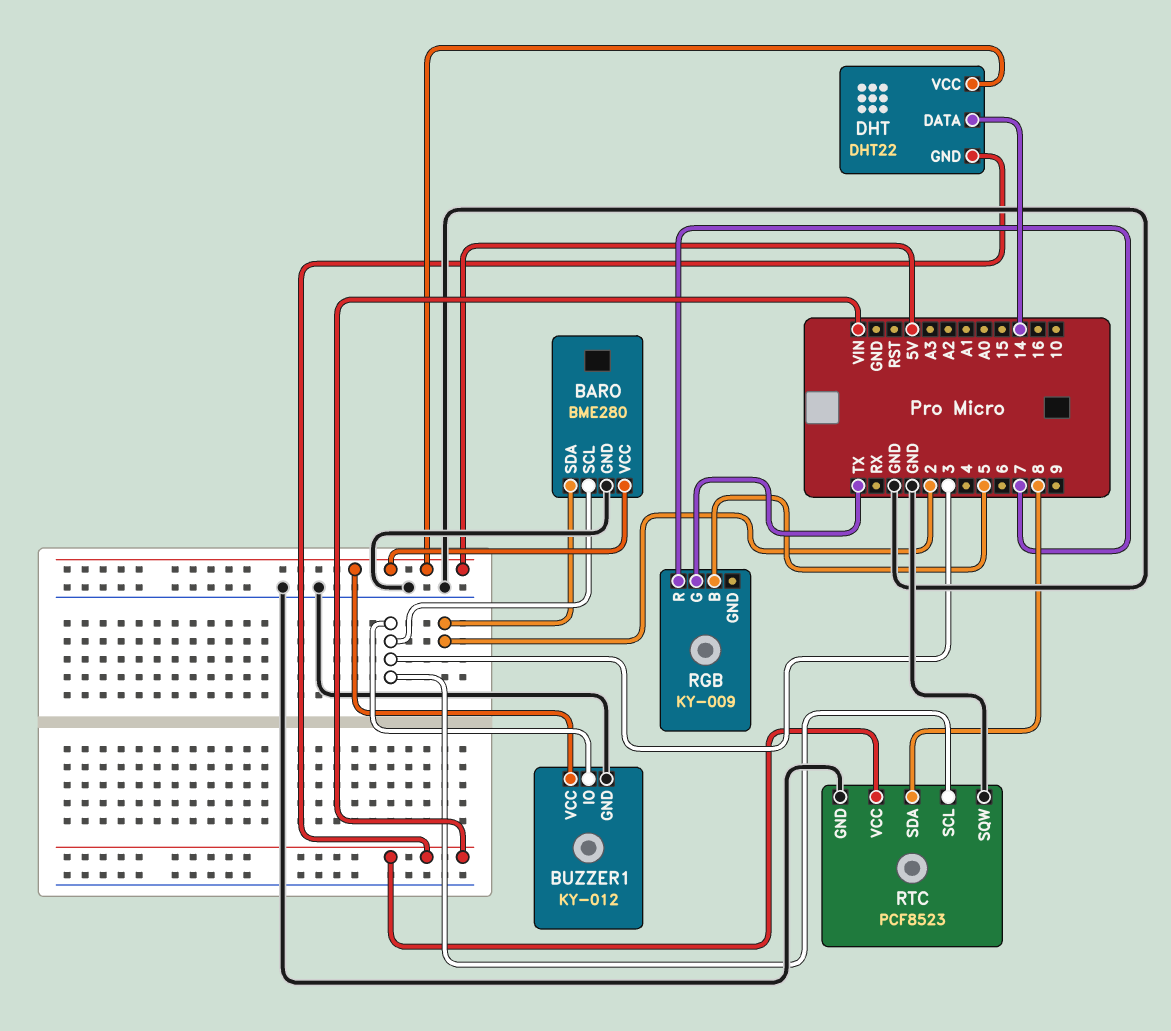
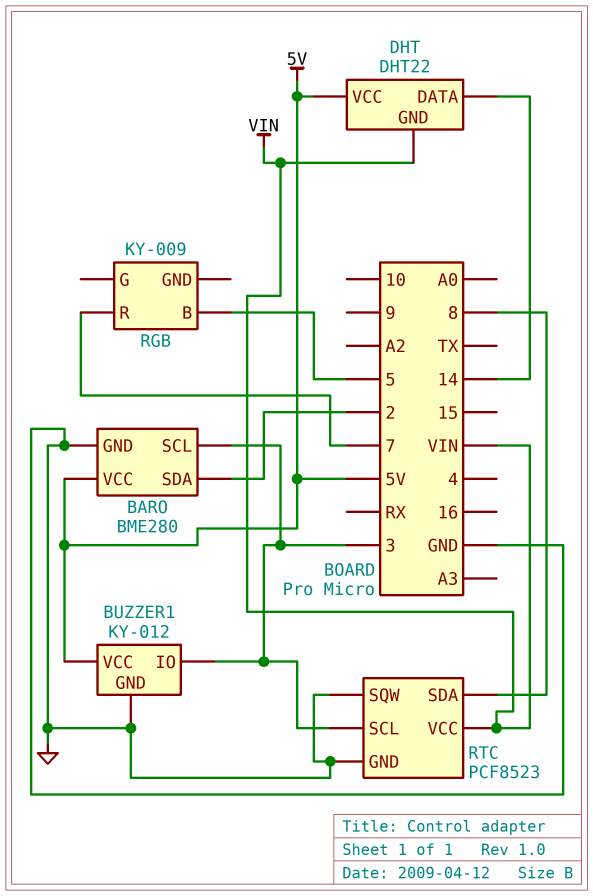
RGB pin G: TX -> none

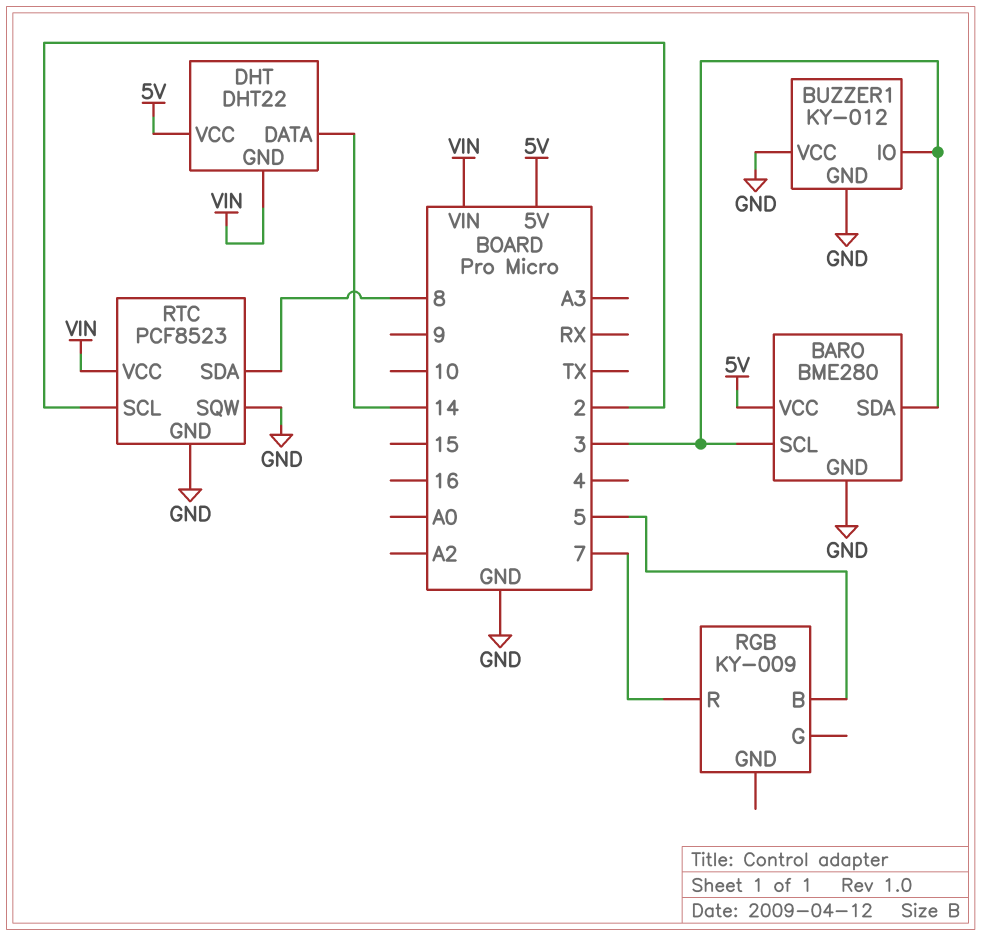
BARO pin SDA: 2 -> 3
BUZZER1 pin VCC: 5V -> GND
RTC pin SCL: 3 -> 2

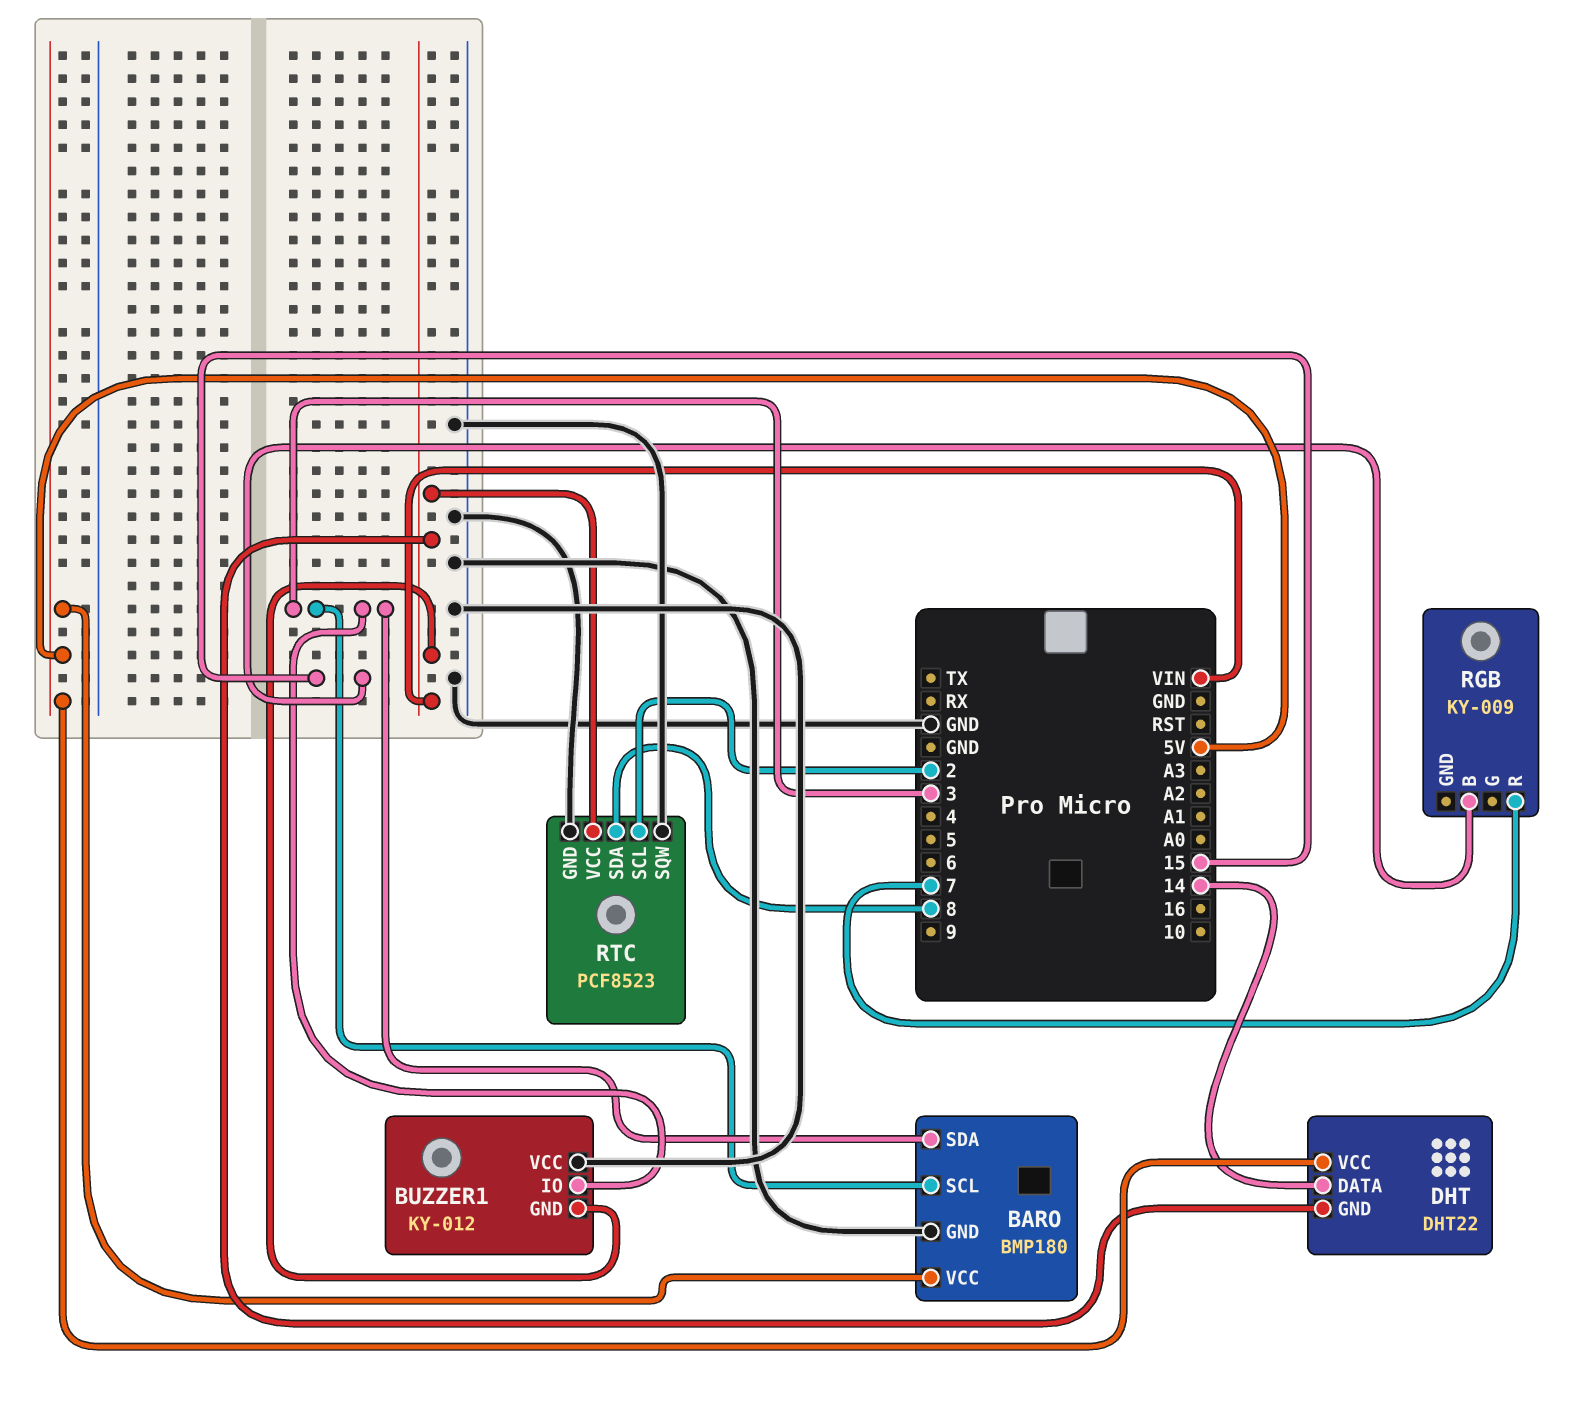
BARO: BME280 -> BMP180
BUZZER1 pin GND: GND -> VIN
RGB pin B: 5 -> 15

